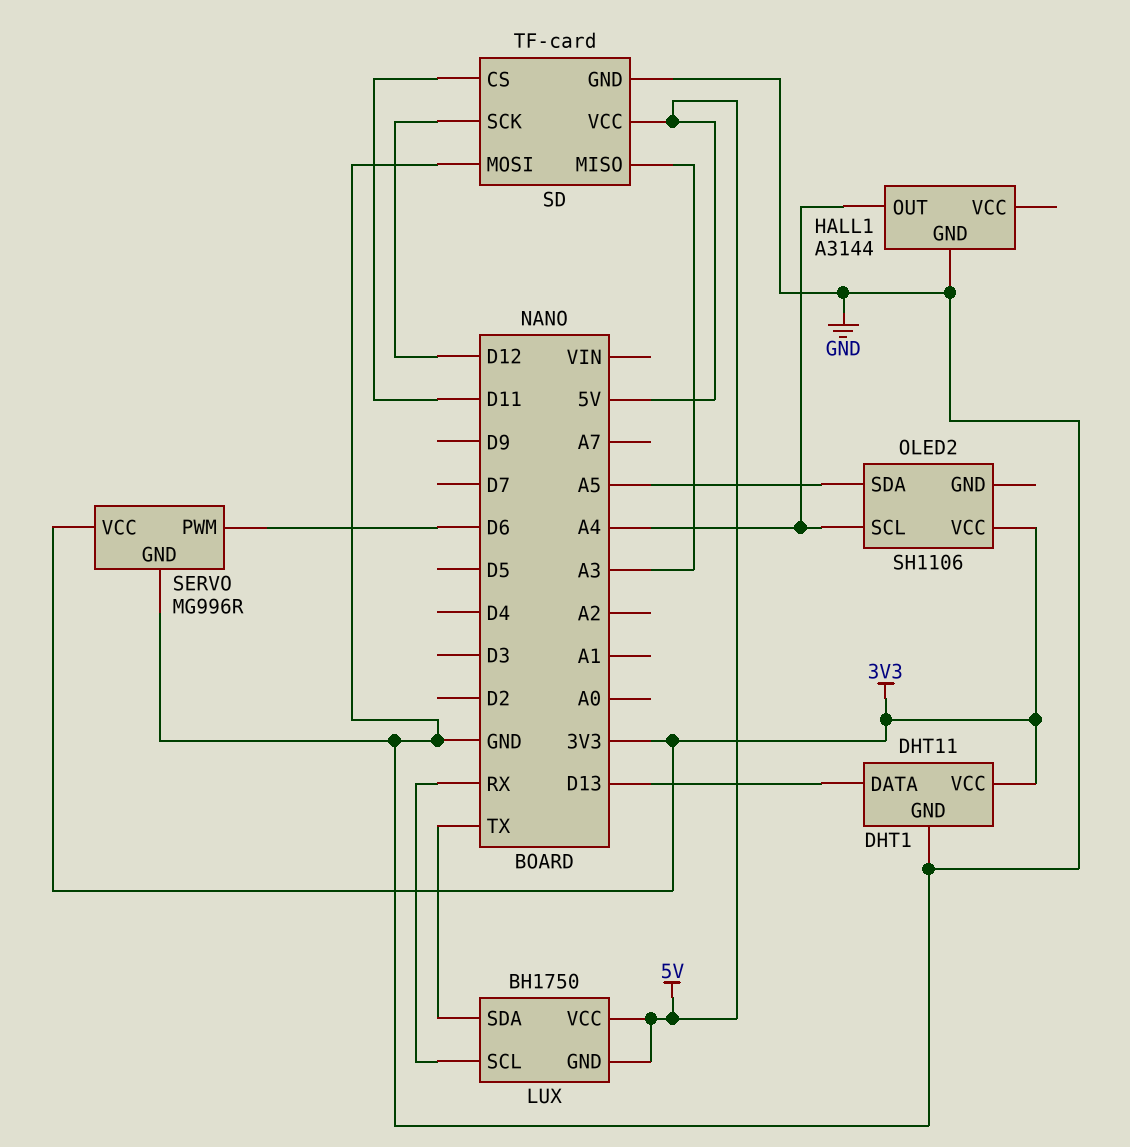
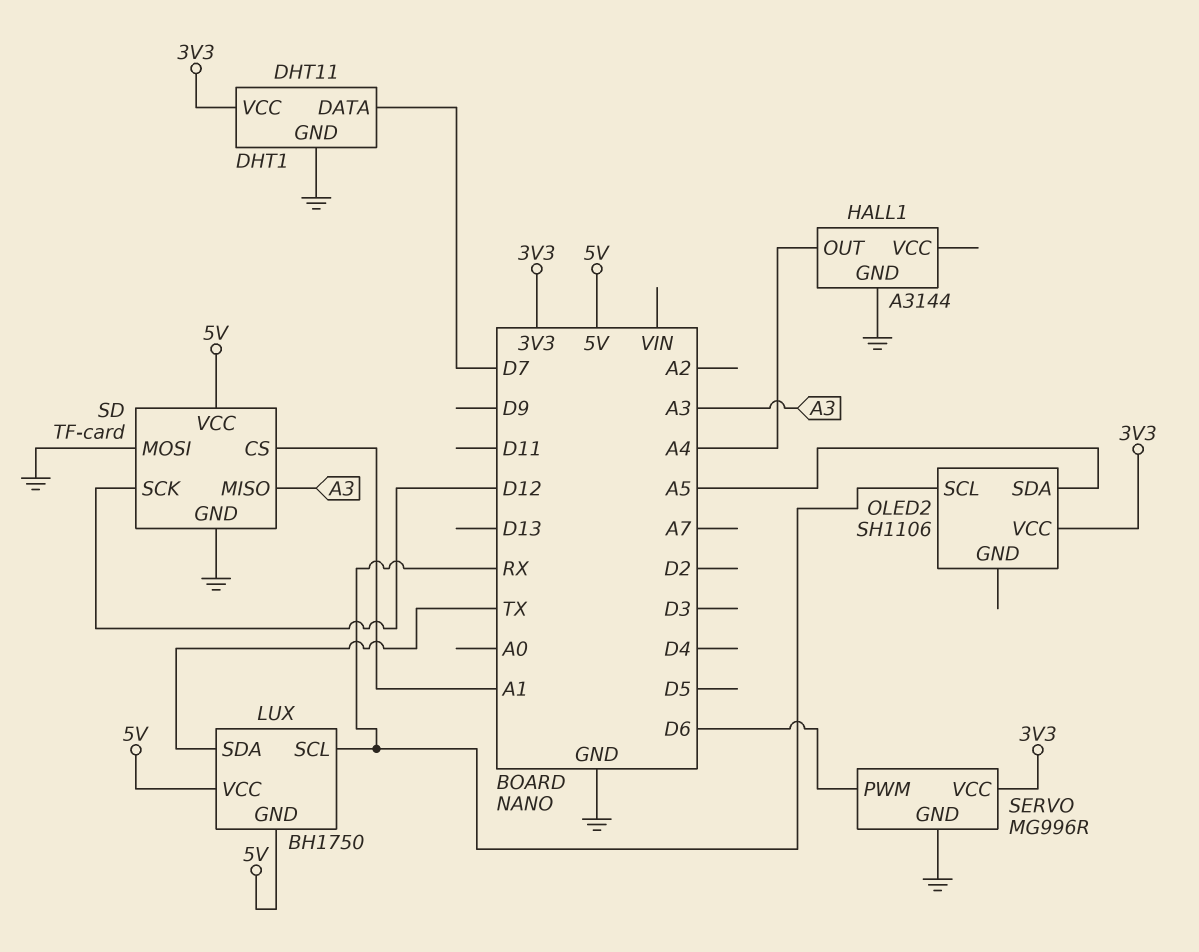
DHT1 pin DATA: D13 -> D7
OLED2 pin SCL: A4 -> RX
SD pin CS: D11 -> A1

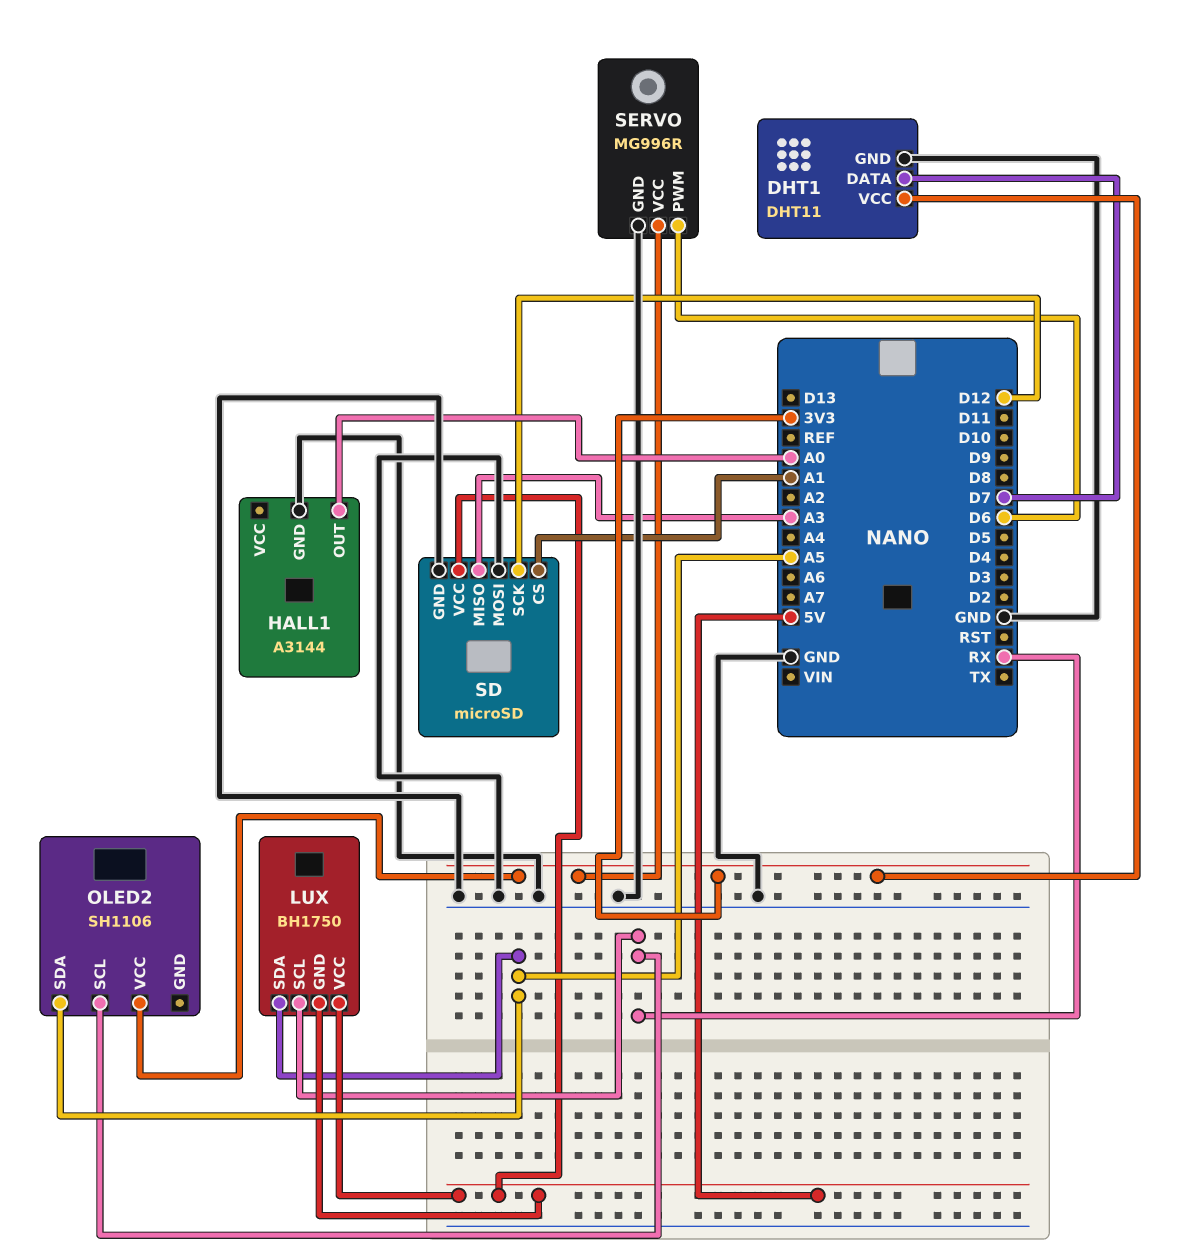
HALL1 pin OUT: A4 -> A0
LUX pin SDA: TX -> A5
SD: TF-card -> microSD

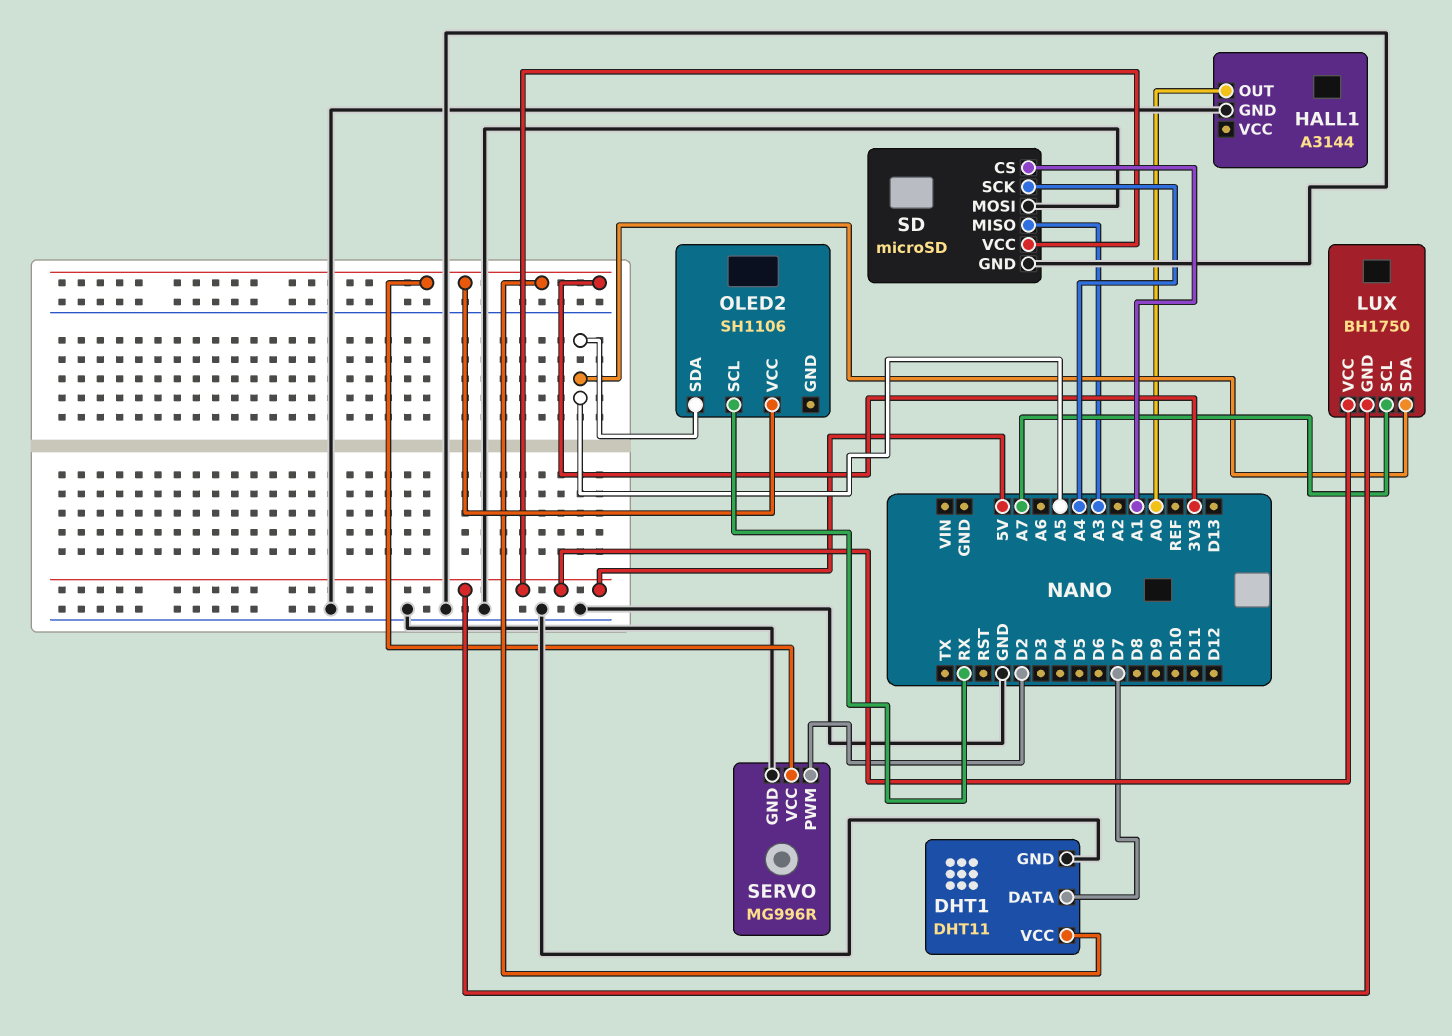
LUX pin SCL: RX -> A7
SD pin SCK: D12 -> A4
SERVO pin PWM: D6 -> D2

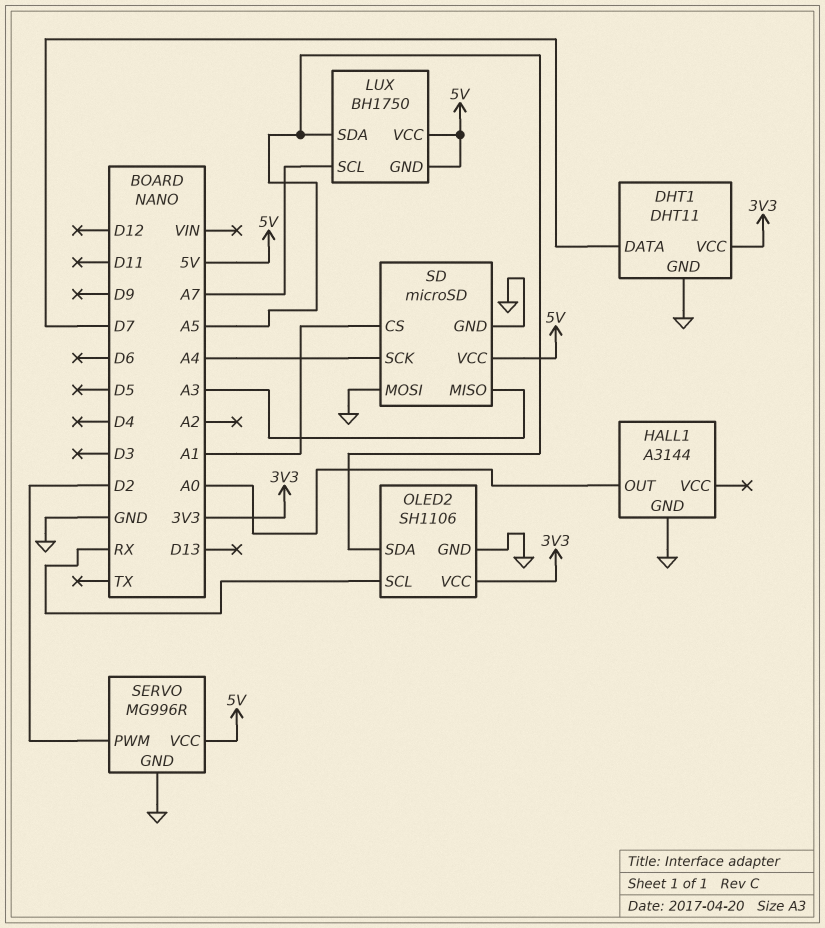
OLED2 pin GND: none -> GND
SERVO pin VCC: 3V3 -> 5V

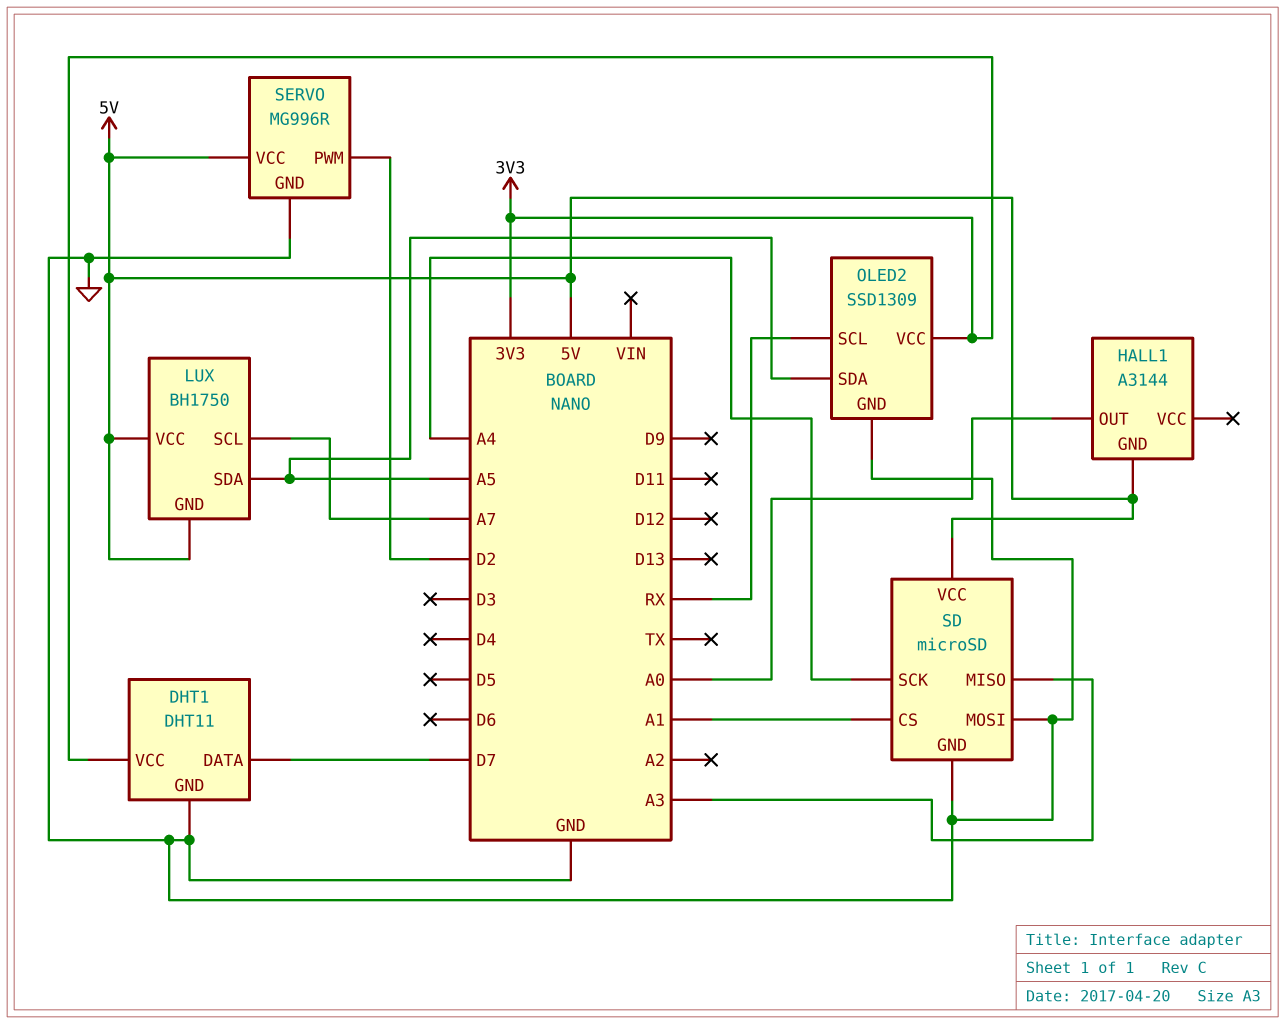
HALL1 pin GND: GND -> 5V
OLED2: SH1106 -> SSD1309

